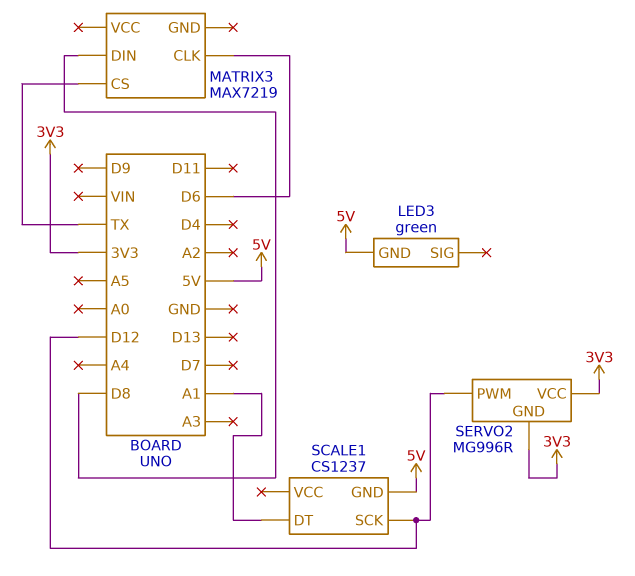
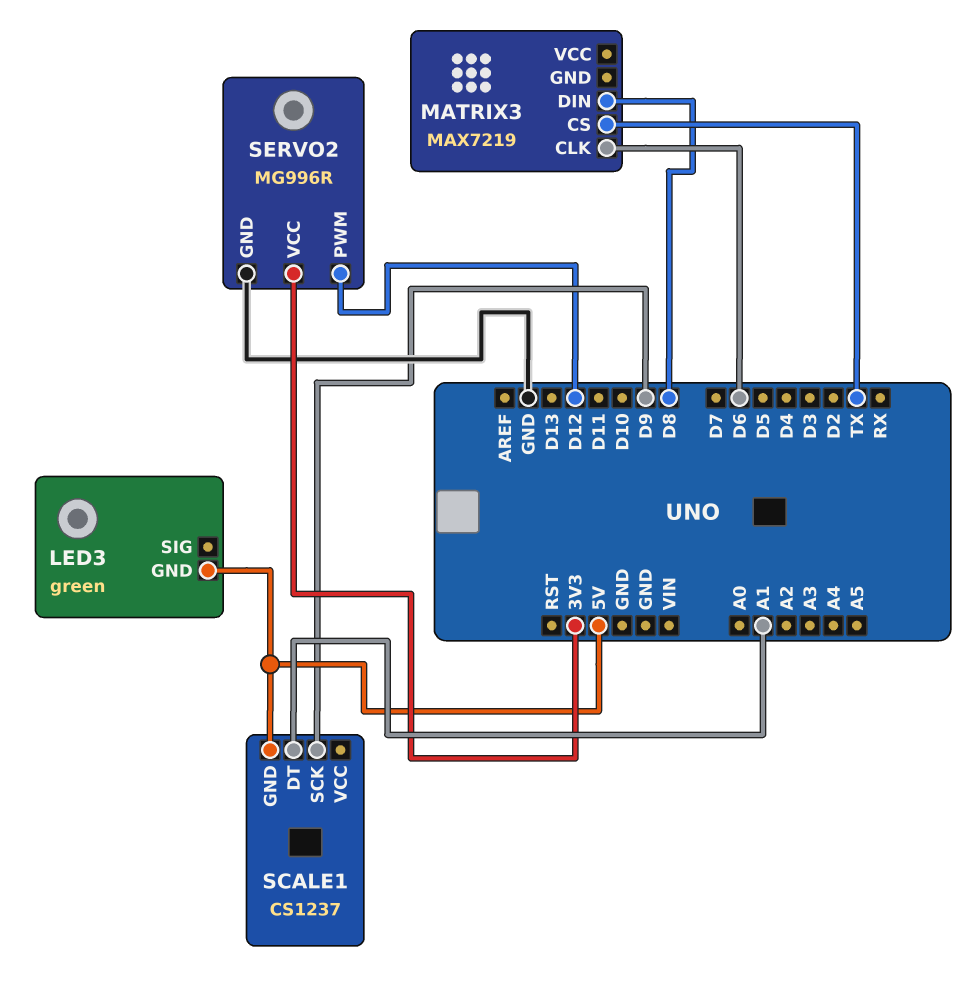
SCALE1 pin SCK: D12 -> D9
SERVO2 pin GND: 3V3 -> GND

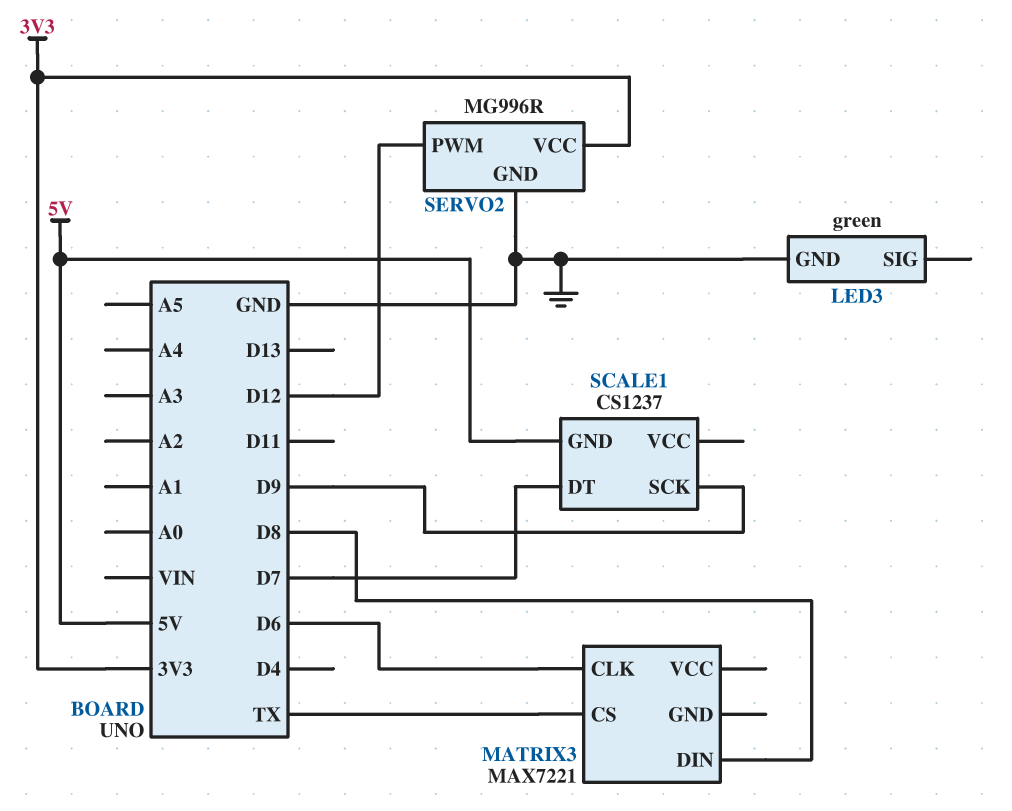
LED3 pin GND: 5V -> GND
MATRIX3: MAX7219 -> MAX7221
SCALE1 pin DT: A1 -> D7

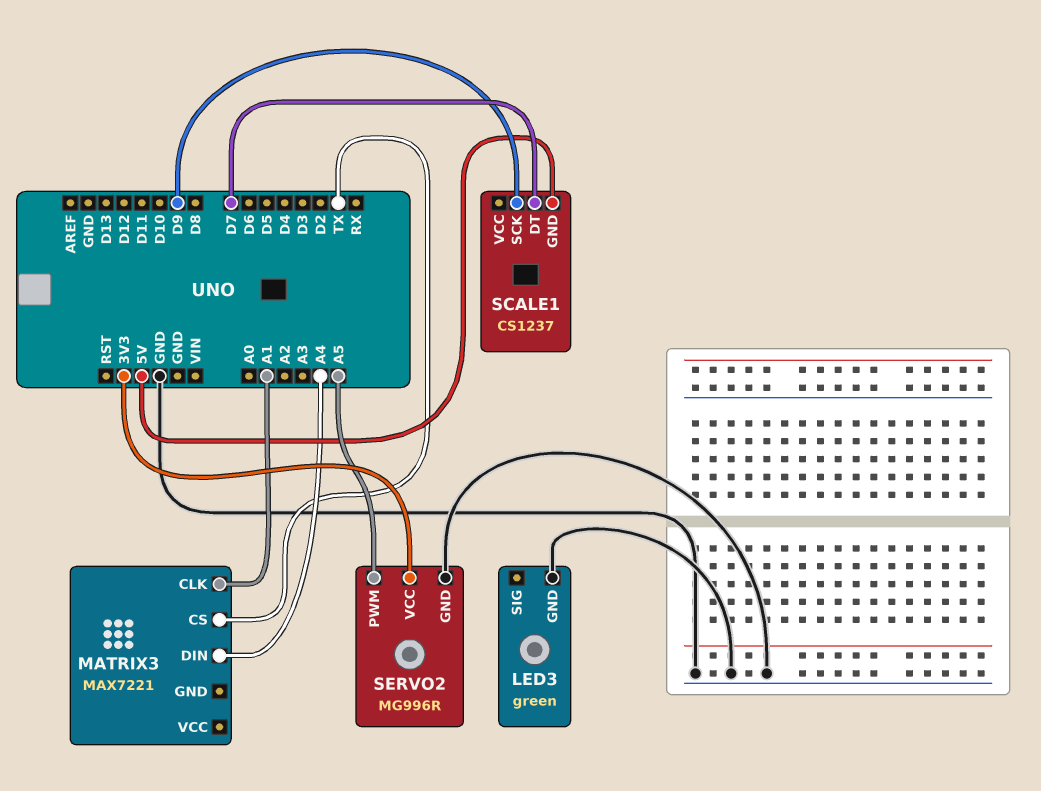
MATRIX3 pin CLK: D6 -> A1
MATRIX3 pin DIN: D8 -> A4
SERVO2 pin PWM: D12 -> A5

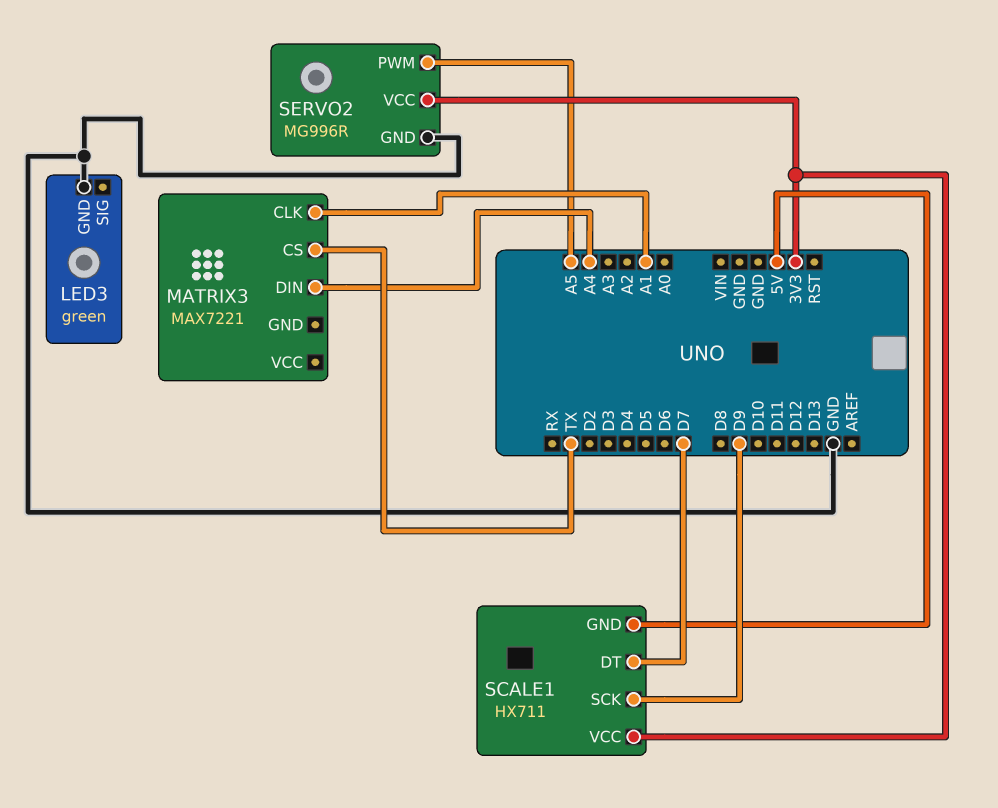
SCALE1: CS1237 -> HX711
SCALE1 pin VCC: none -> 3V3

